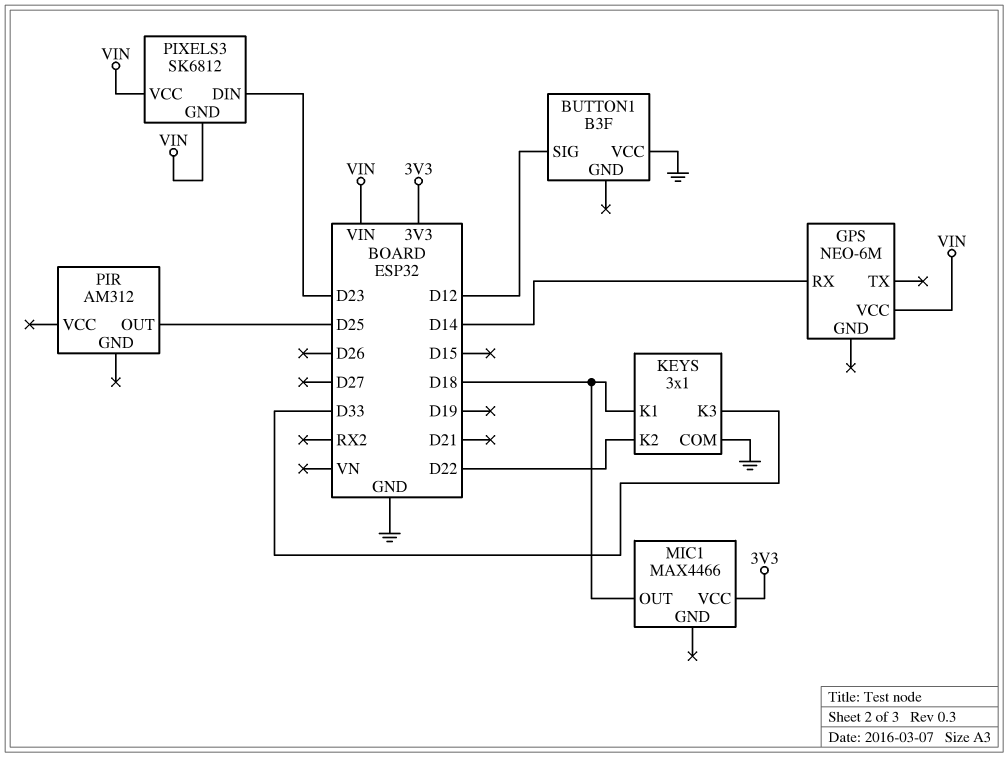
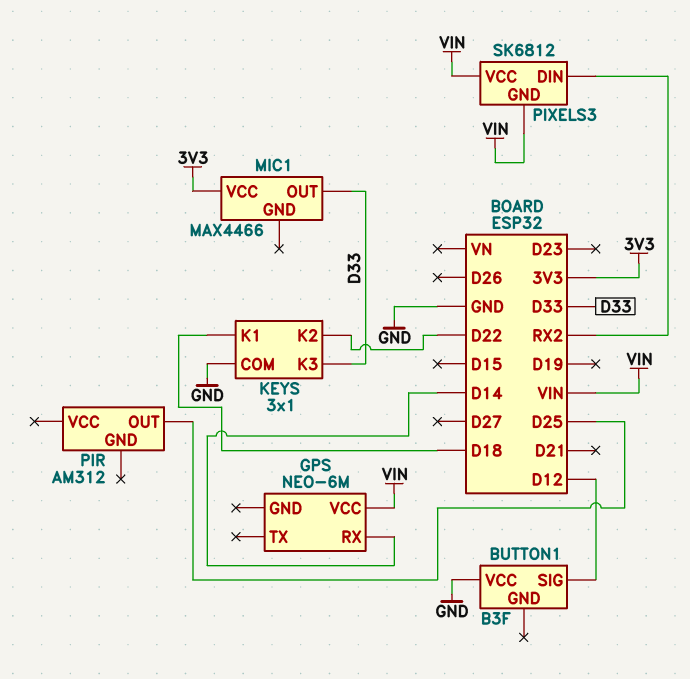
MIC1 pin OUT: D18 -> D33
PIXELS3 pin DIN: D23 -> RX2

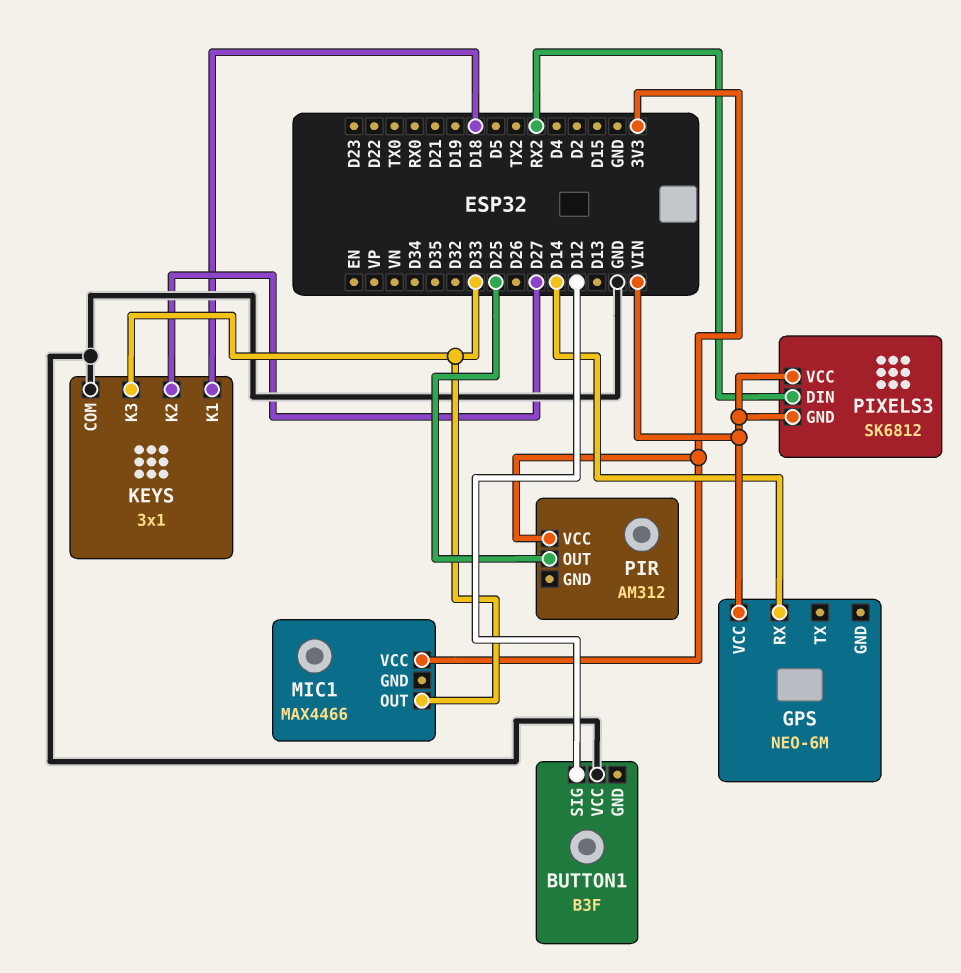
KEYS pin K2: D22 -> D27
PIR pin VCC: none -> 3V3

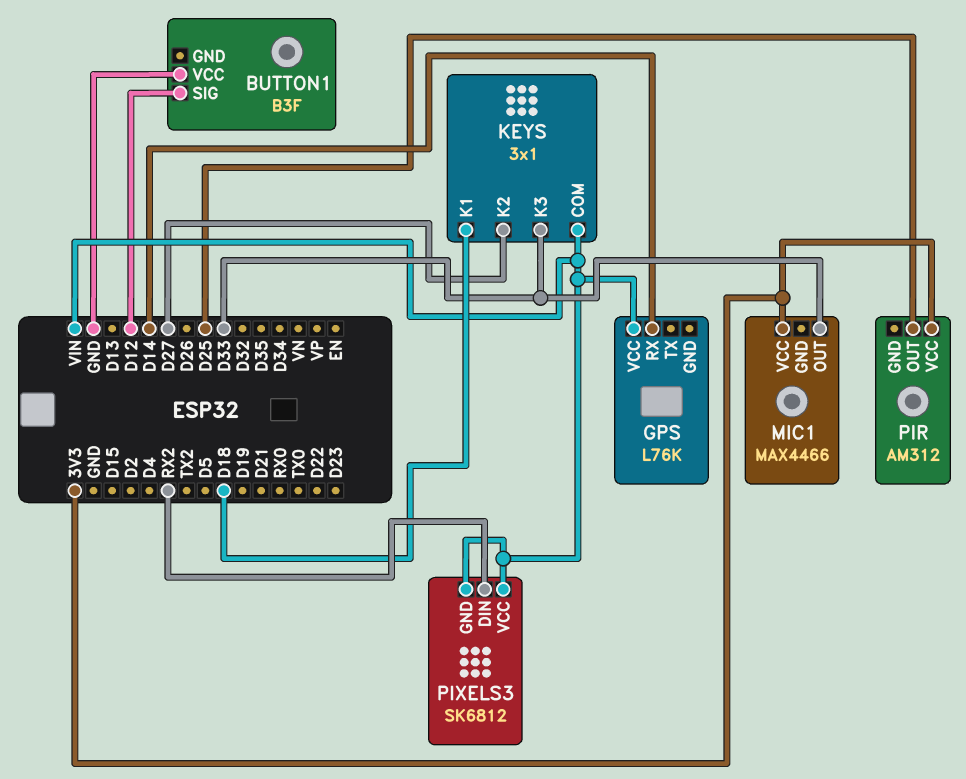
GPS: NEO-6M -> L76K
KEYS pin COM: GND -> VIN

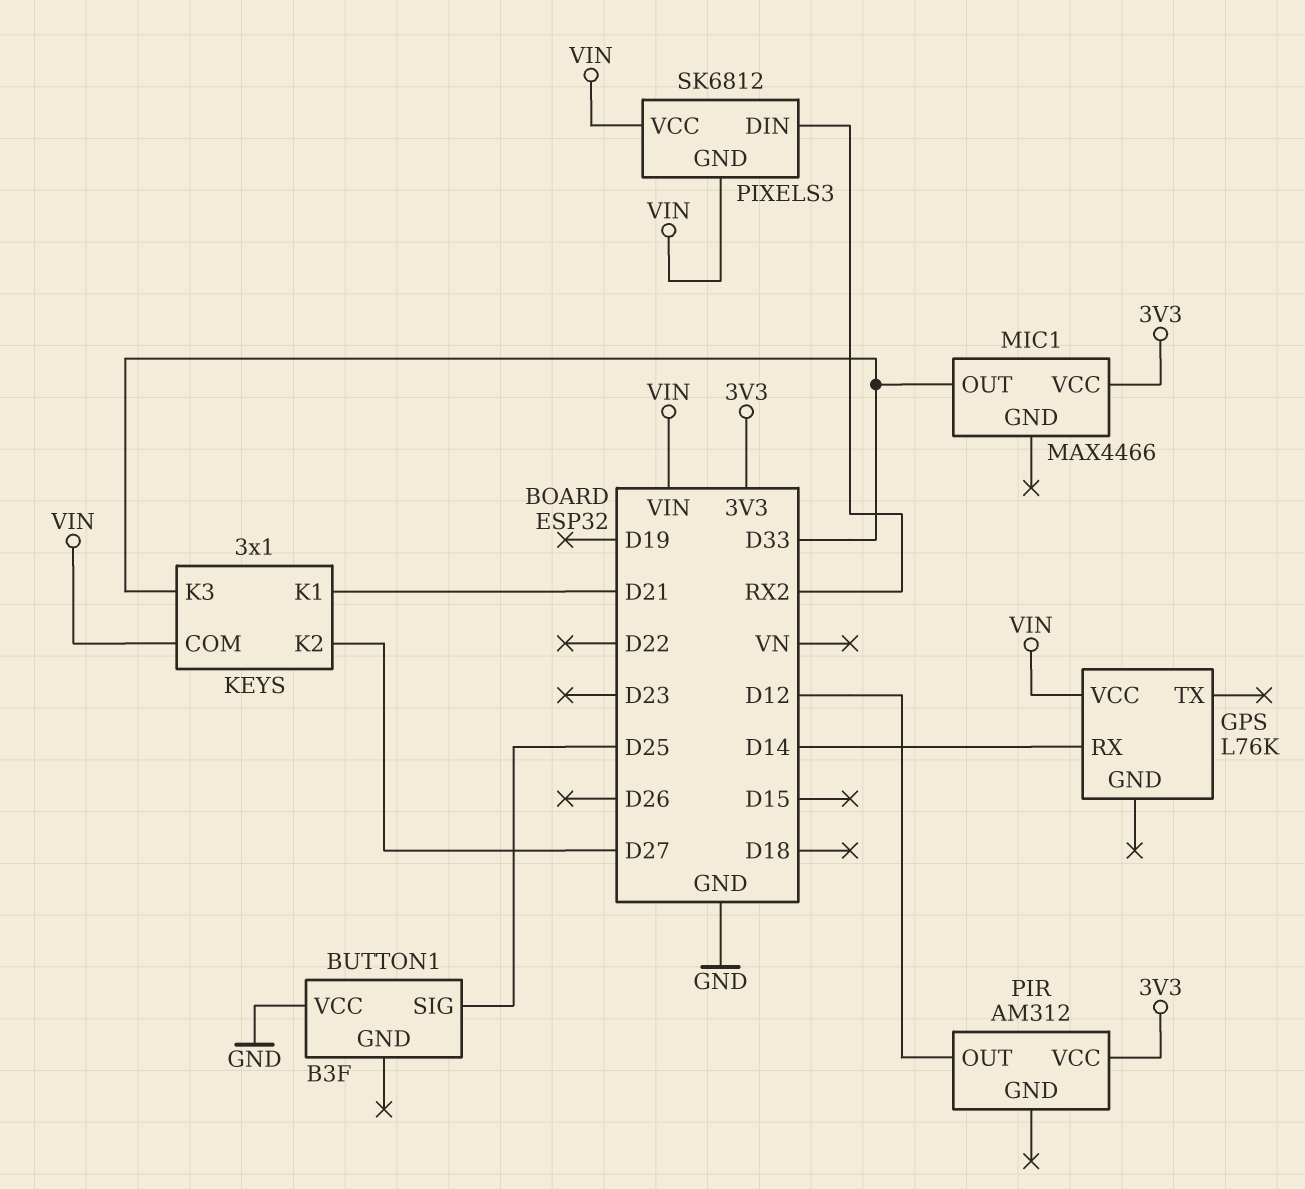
BUTTON1 pin SIG: D12 -> D25
KEYS pin K1: D18 -> D21
PIR pin OUT: D25 -> D12

